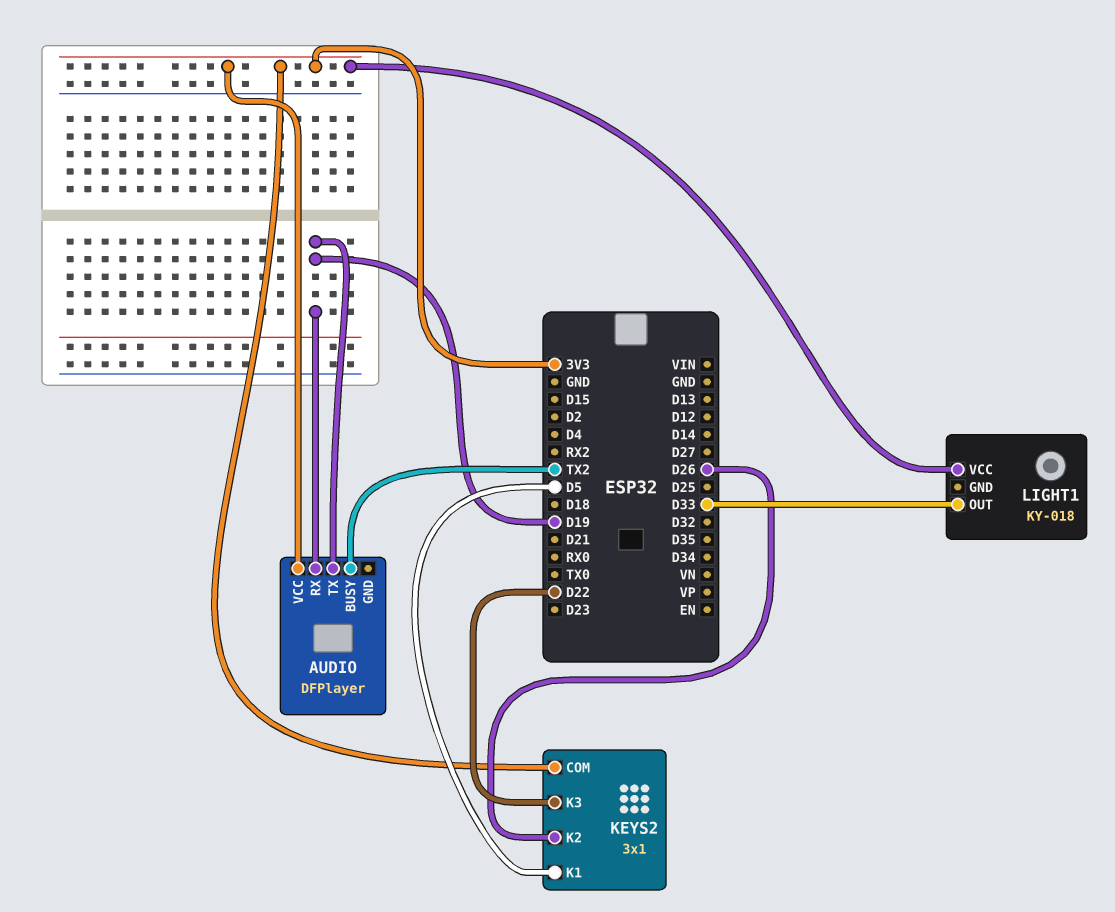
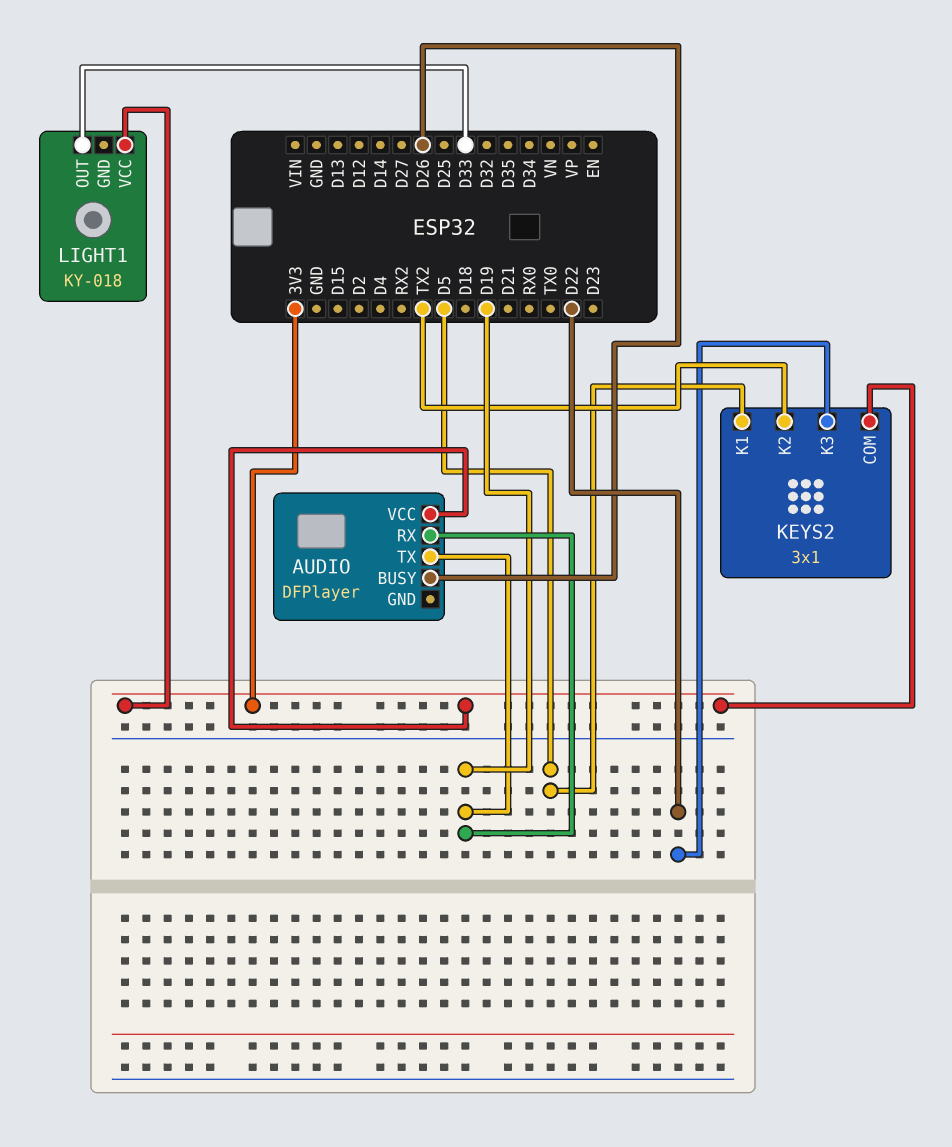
AUDIO pin BUSY: TX2 -> D26
KEYS2 pin K2: D26 -> TX2

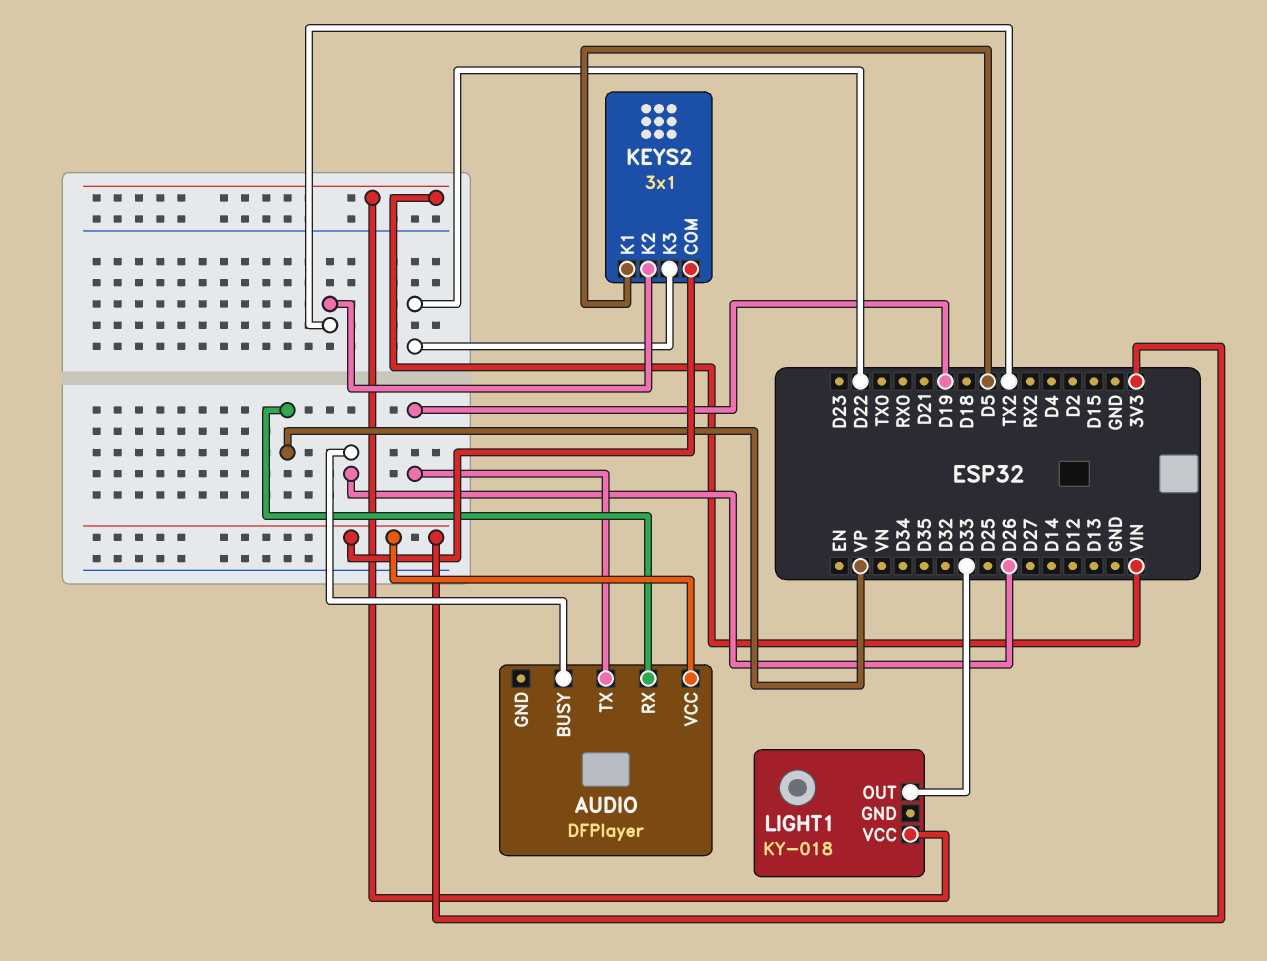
AUDIO pin RX: D19 -> VP
LIGHT1 pin VCC: 3V3 -> VIN

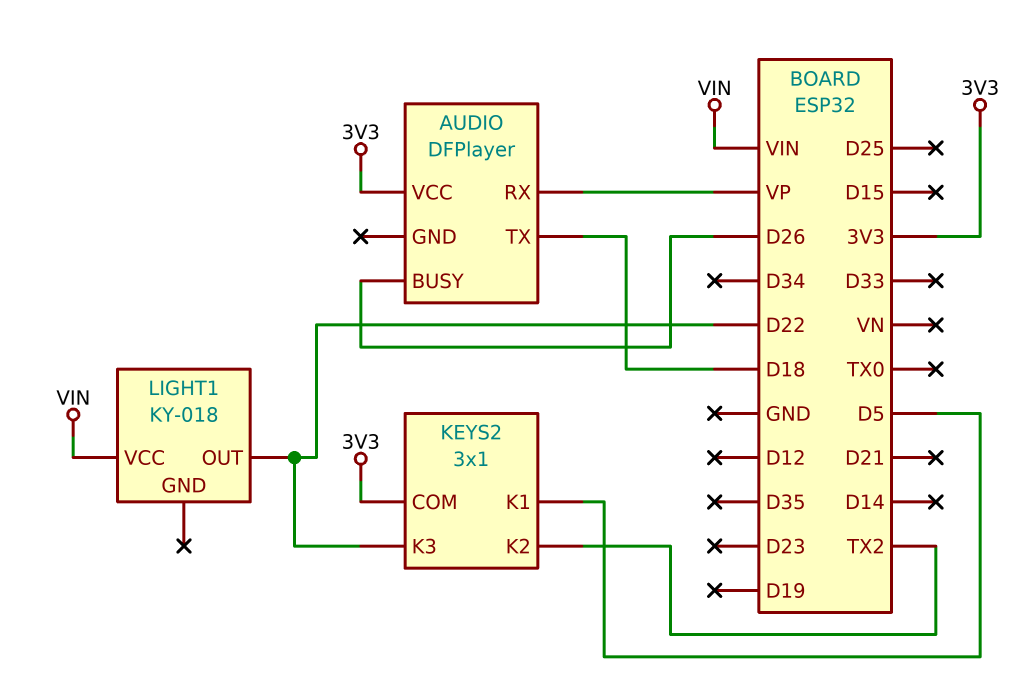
AUDIO pin TX: D19 -> D18
LIGHT1 pin OUT: D33 -> D22

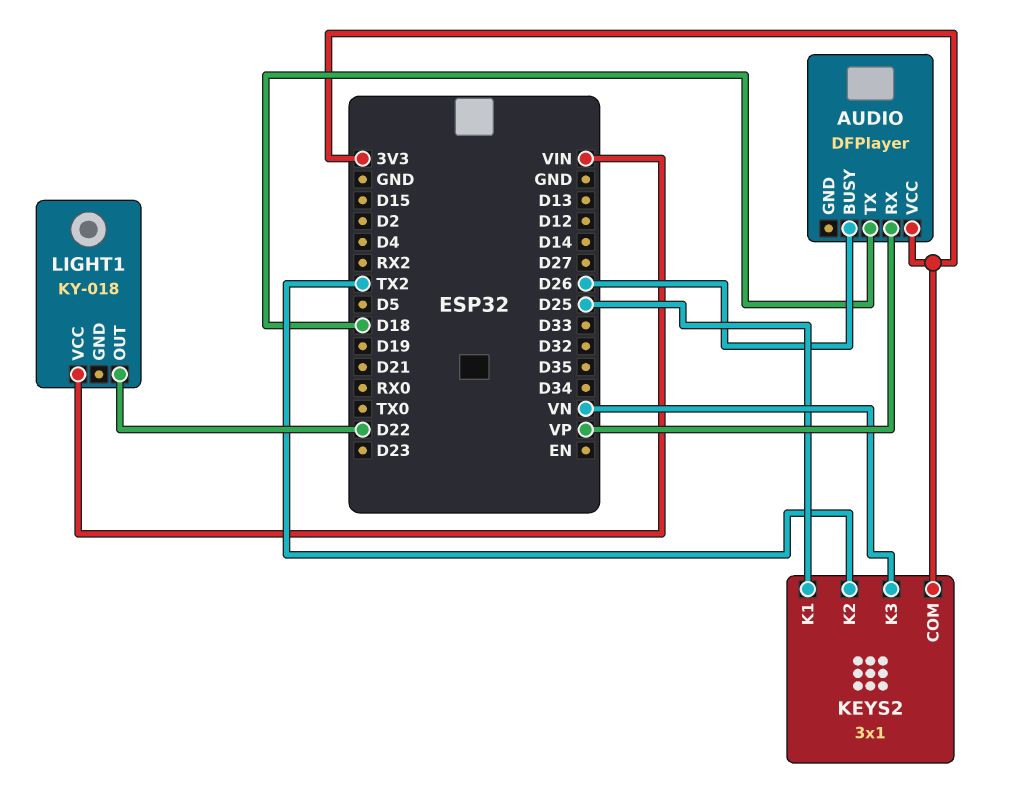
KEYS2 pin K1: D5 -> D25
KEYS2 pin K3: D22 -> VN

